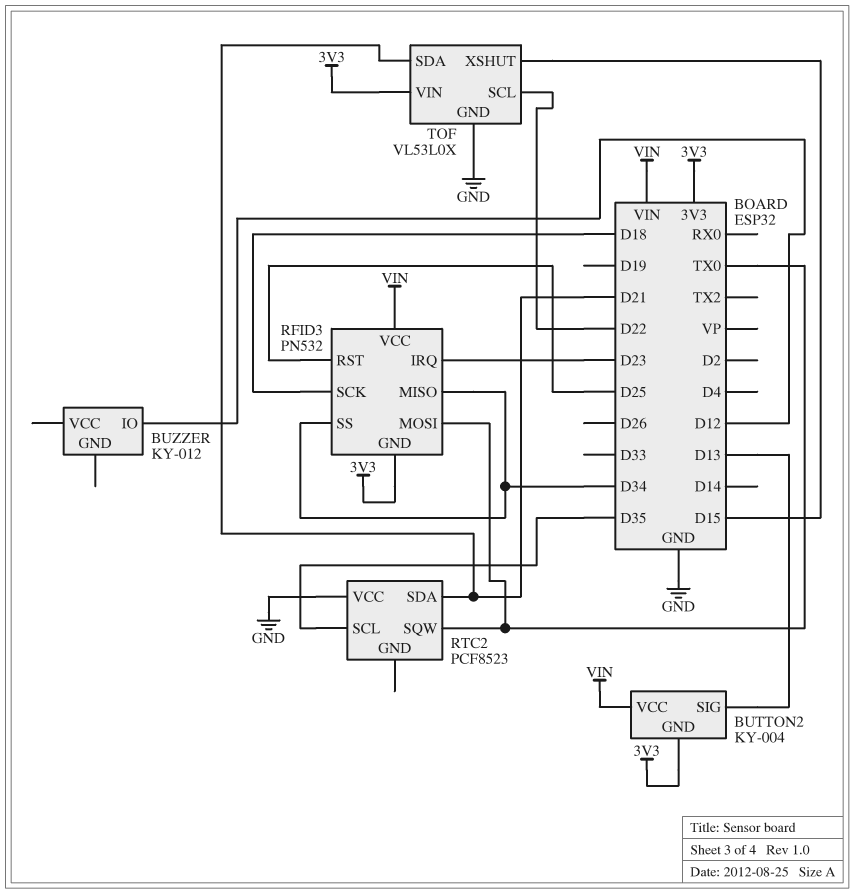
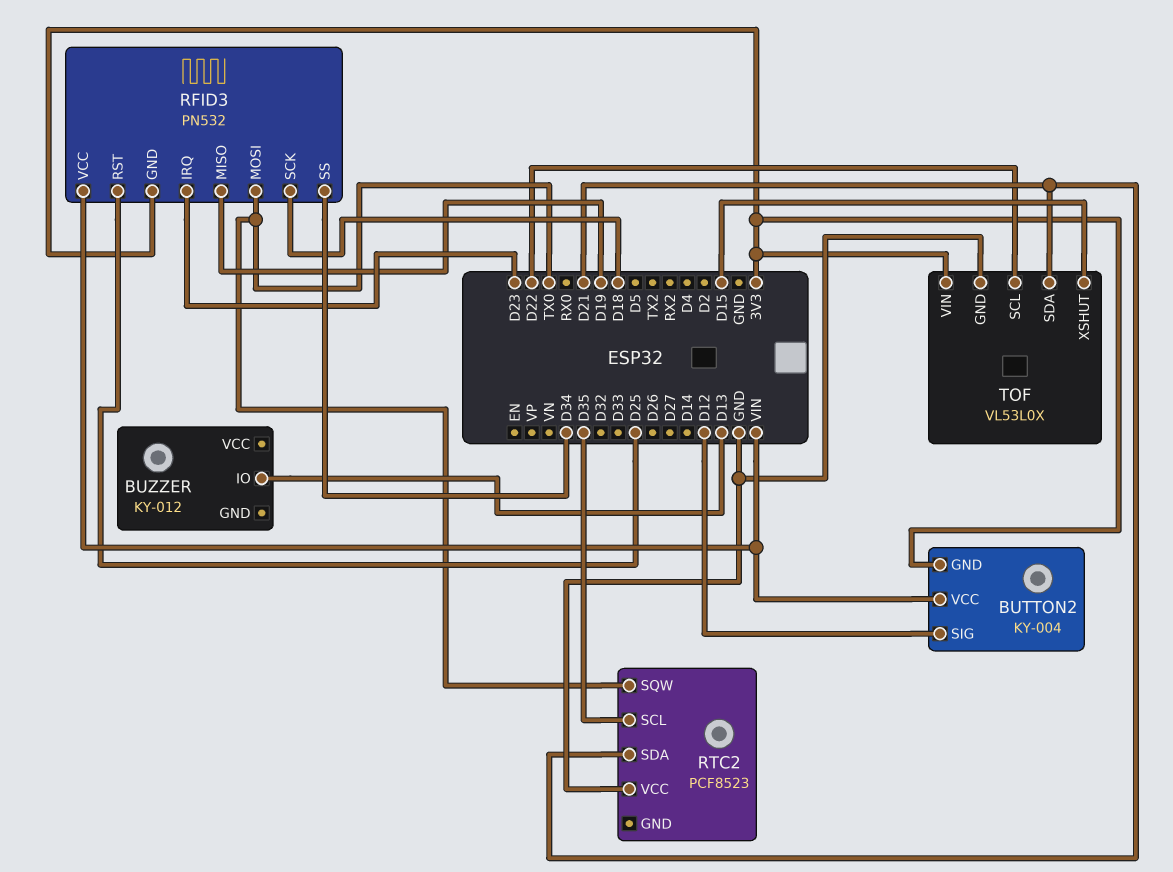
BUTTON2 pin SIG: D13 -> D12
BUZZER pin IO: D12 -> D13
RFID3 pin MISO: D34 -> D19

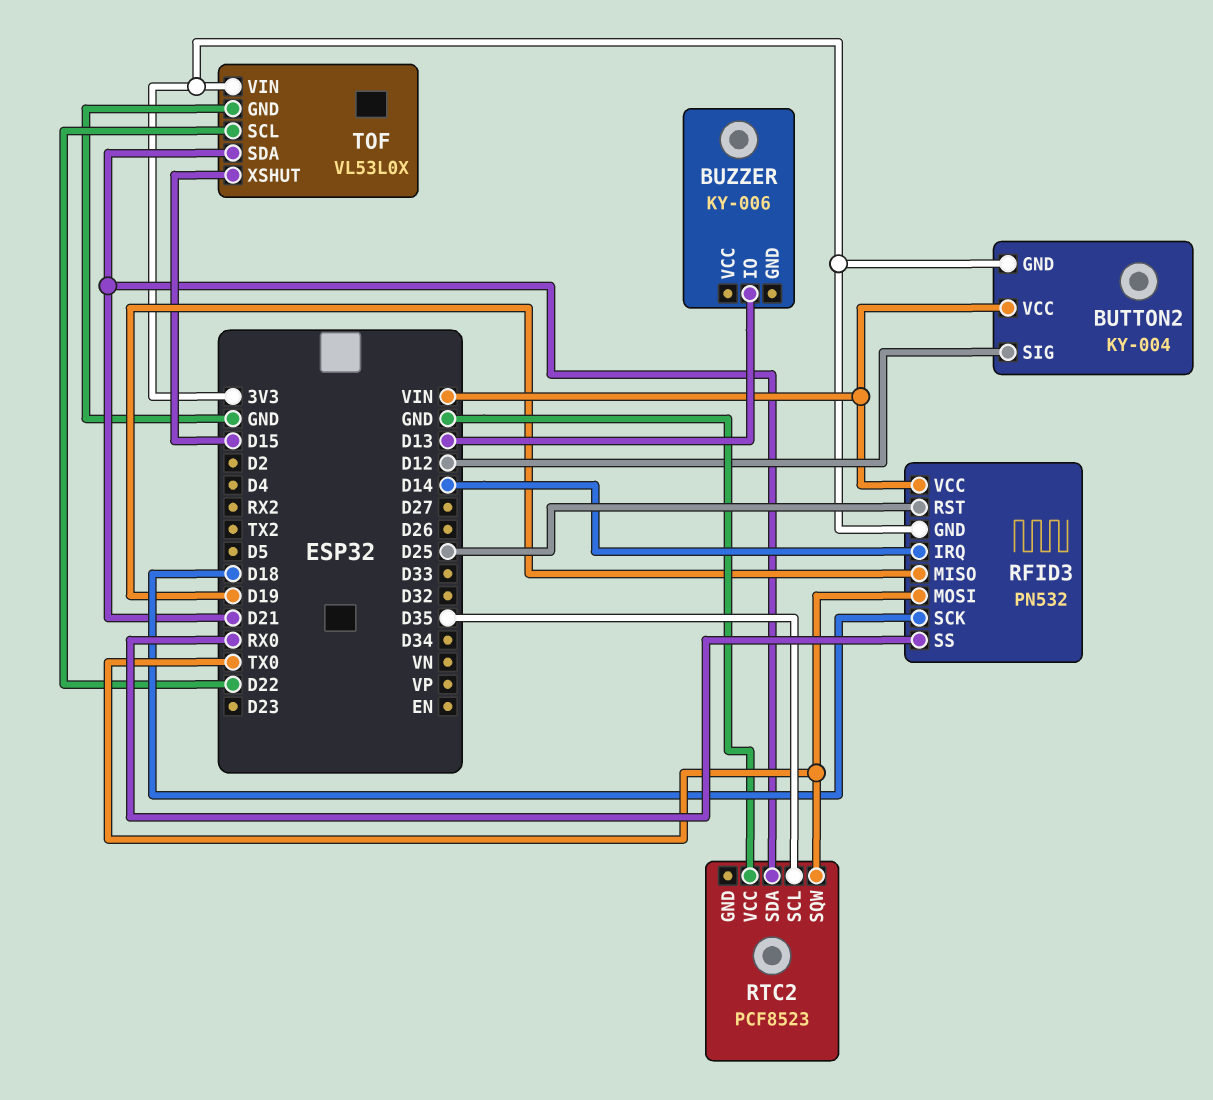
BUZZER: KY-012 -> KY-006
RFID3 pin IRQ: D23 -> D14
RFID3 pin SS: D34 -> RX0

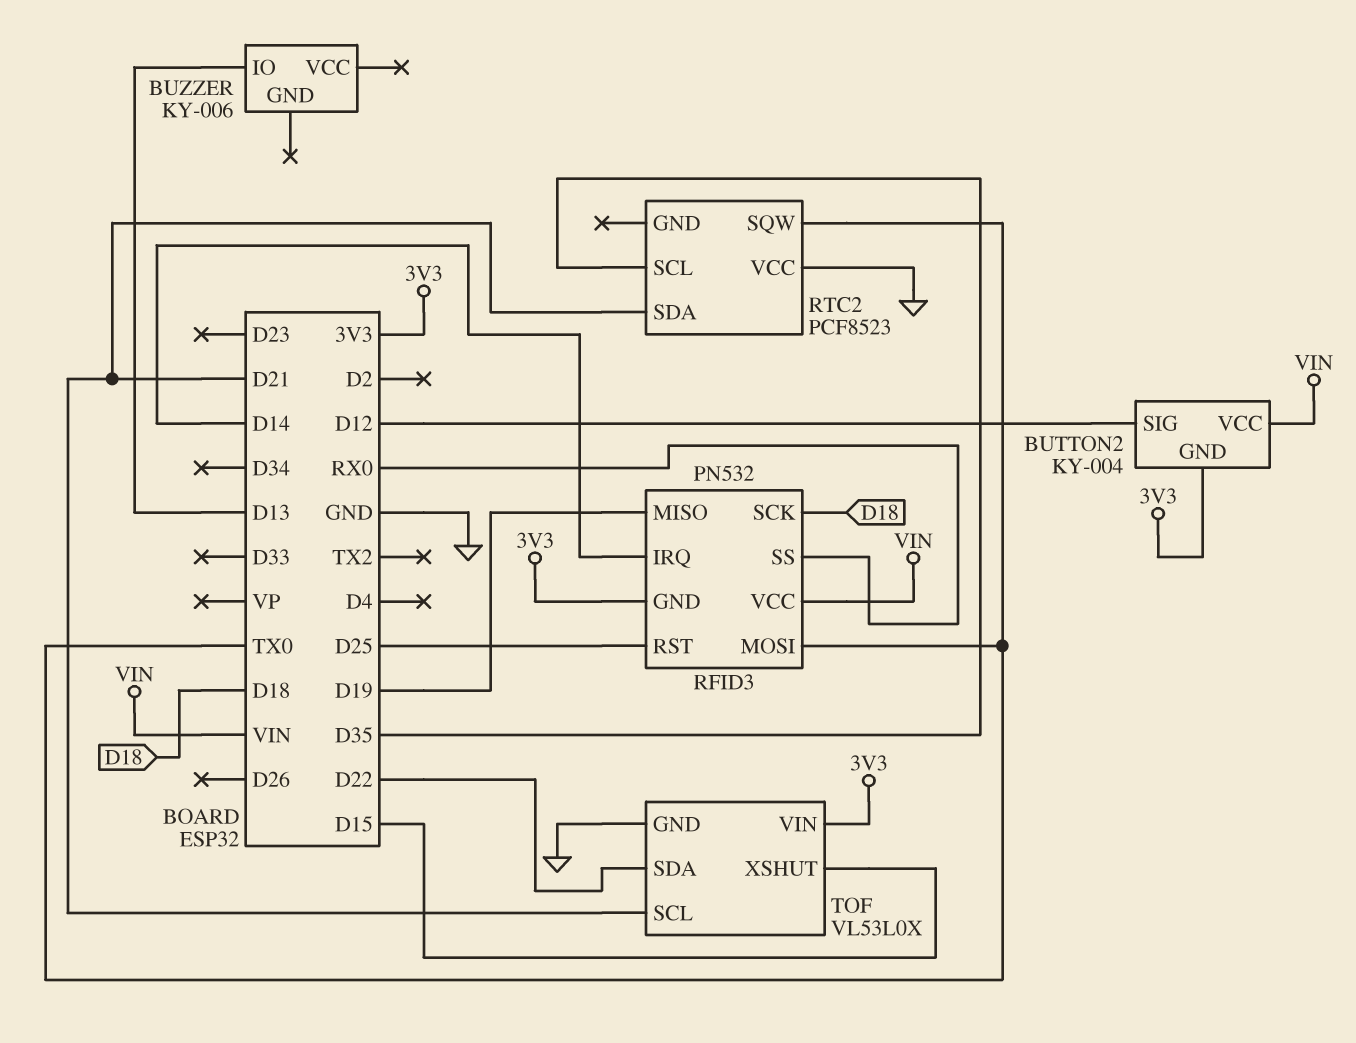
TOF pin SCL: D22 -> D21
TOF pin SDA: D21 -> D22

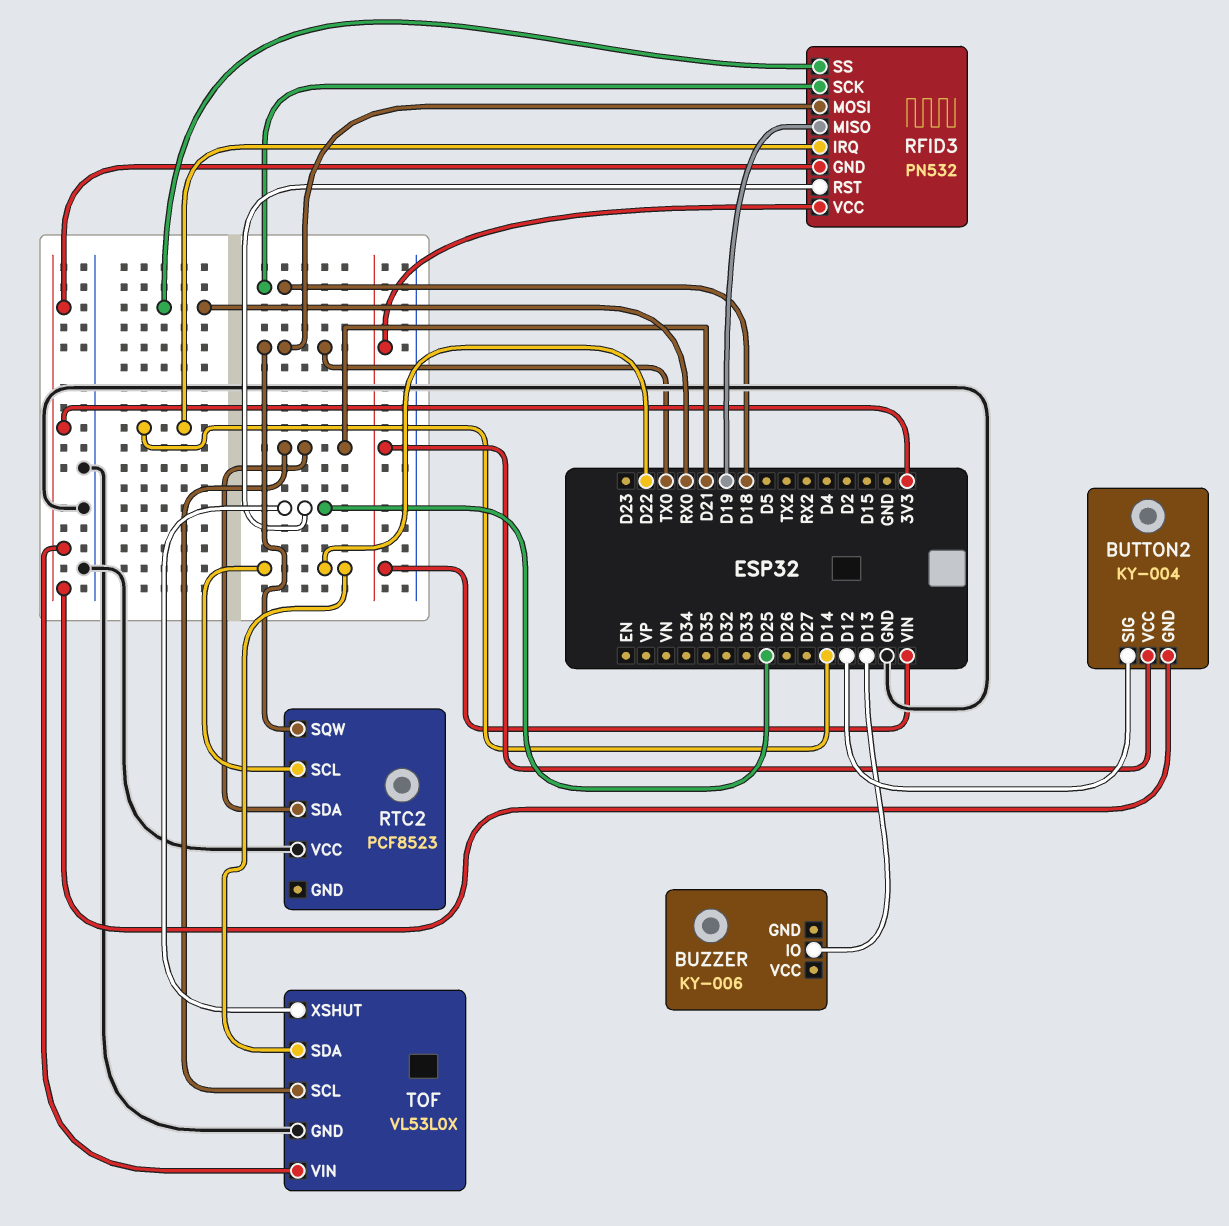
RTC2 pin SCL: D35 -> D22
TOF pin XSHUT: D15 -> D25

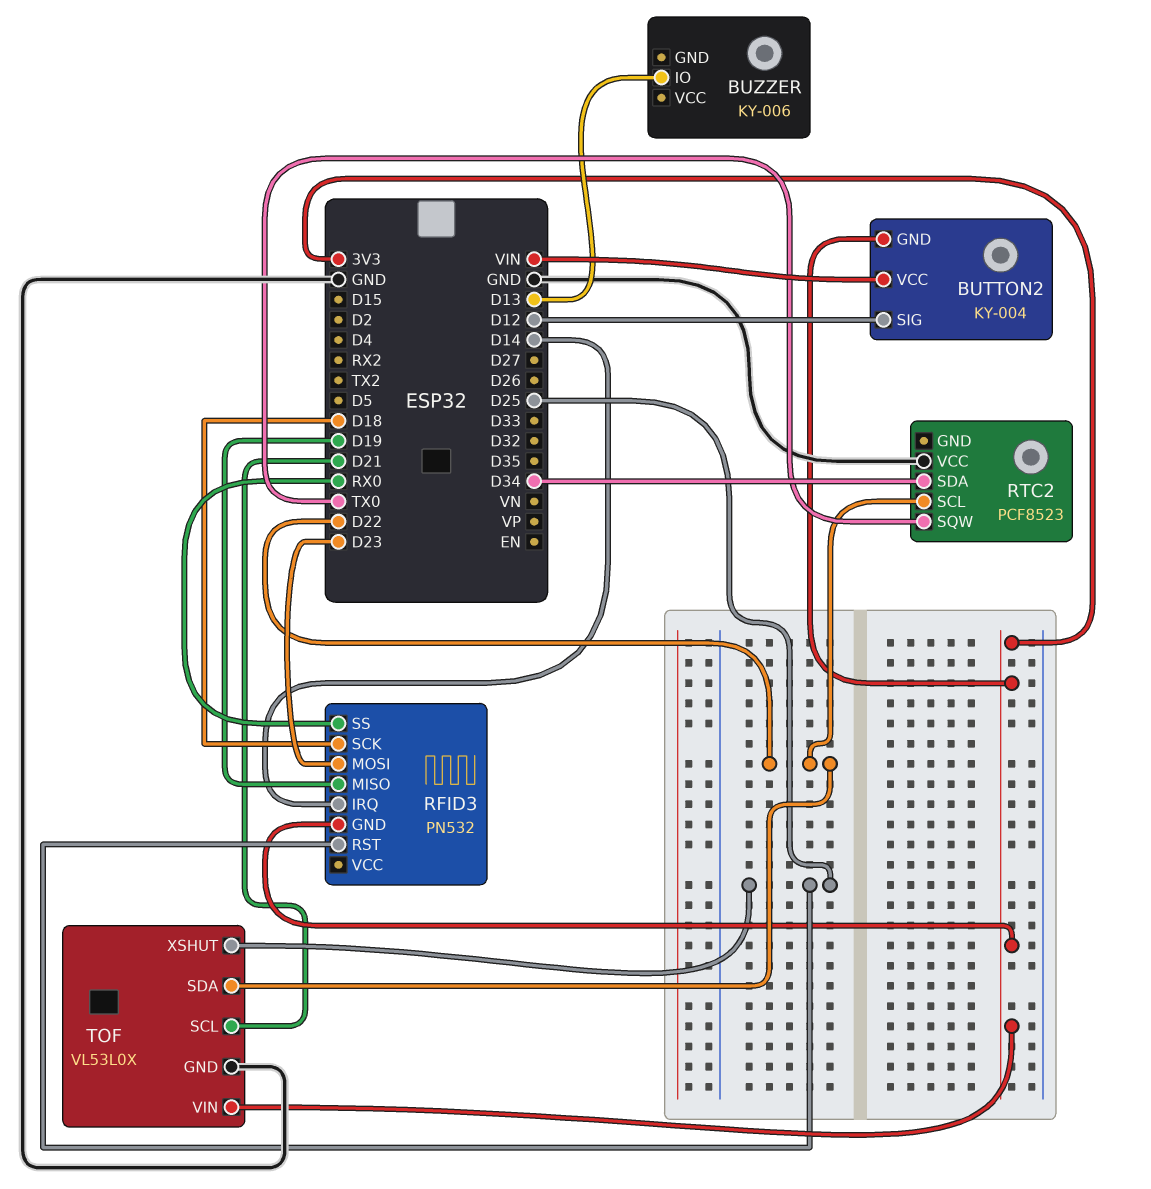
RFID3 pin MOSI: TX0 -> D23
RFID3 pin VCC: VIN -> none
RTC2 pin SDA: D21 -> D34

